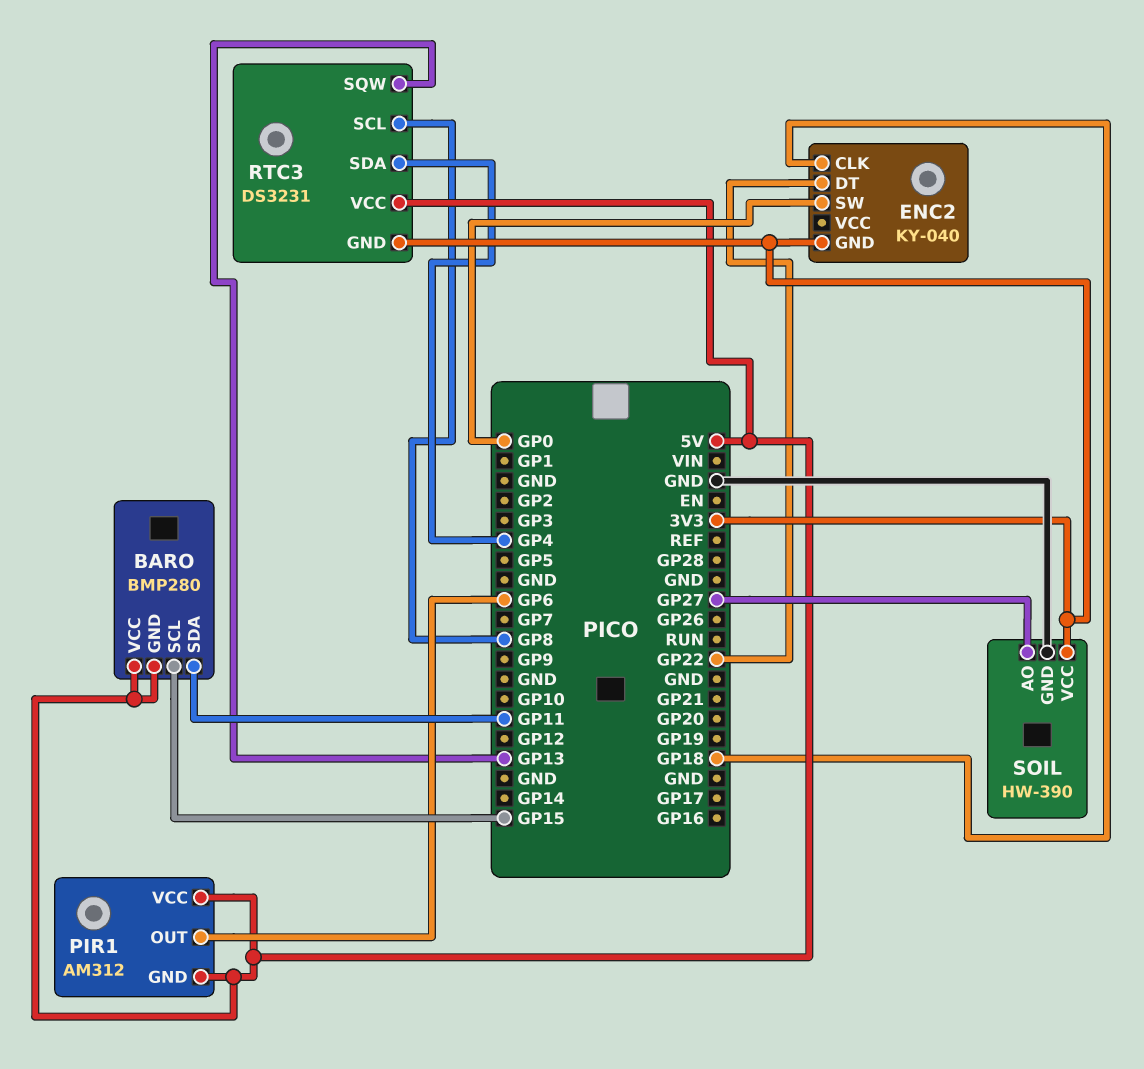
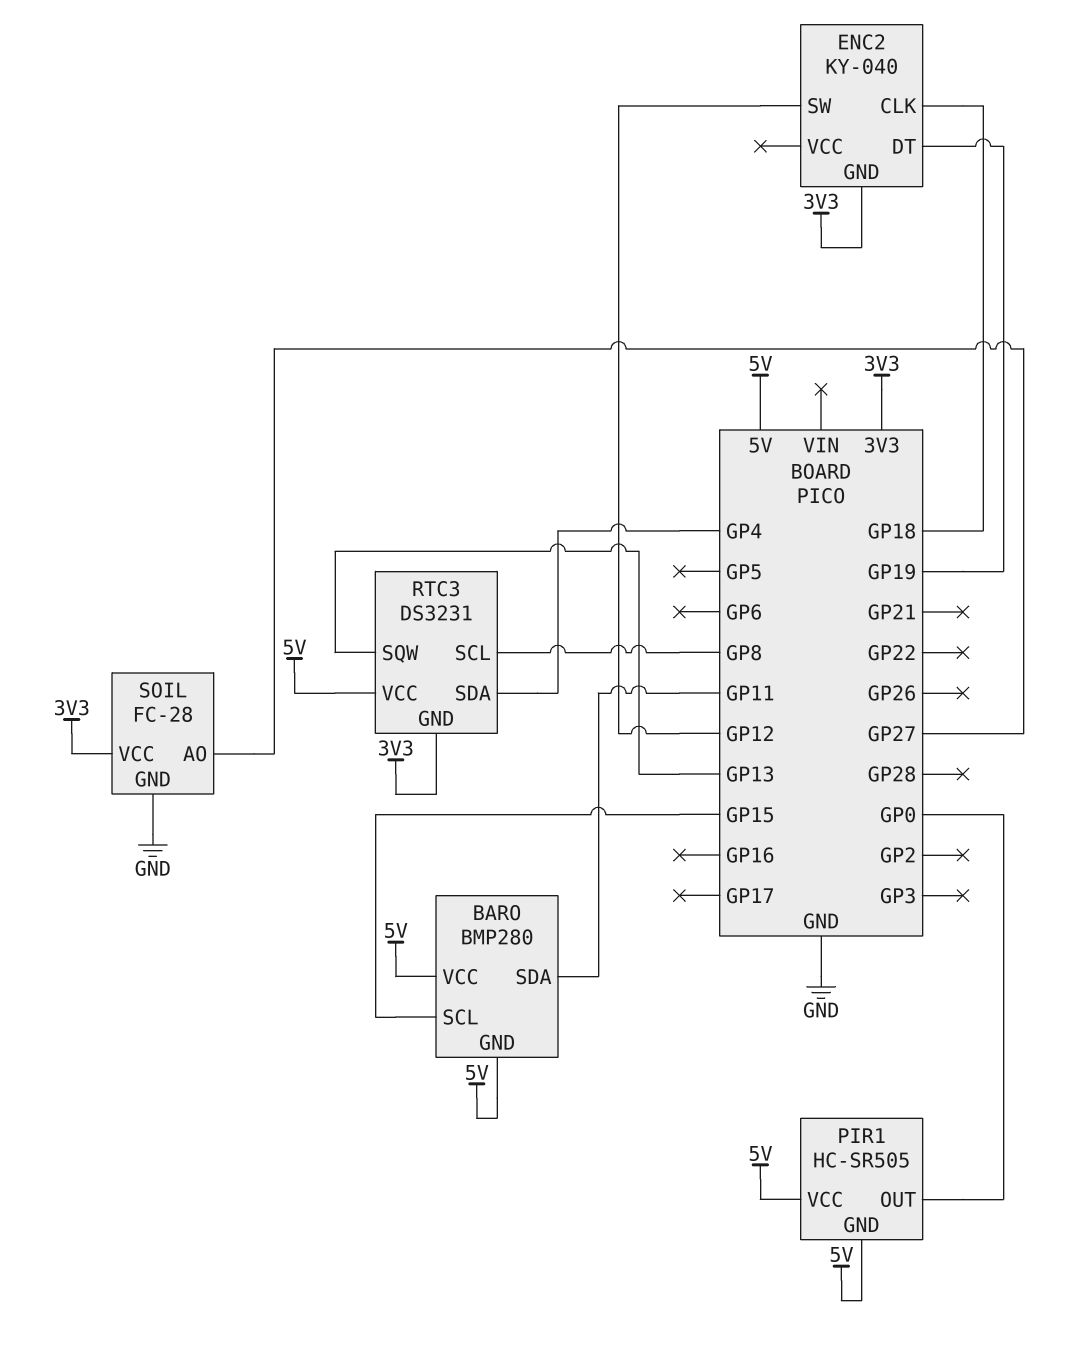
ENC2 pin DT: GP22 -> GP19
ENC2 pin SW: GP0 -> GP12
PIR1: AM312 -> HC-SR505
PIR1 pin OUT: GP6 -> GP0
SOIL: HW-390 -> FC-28

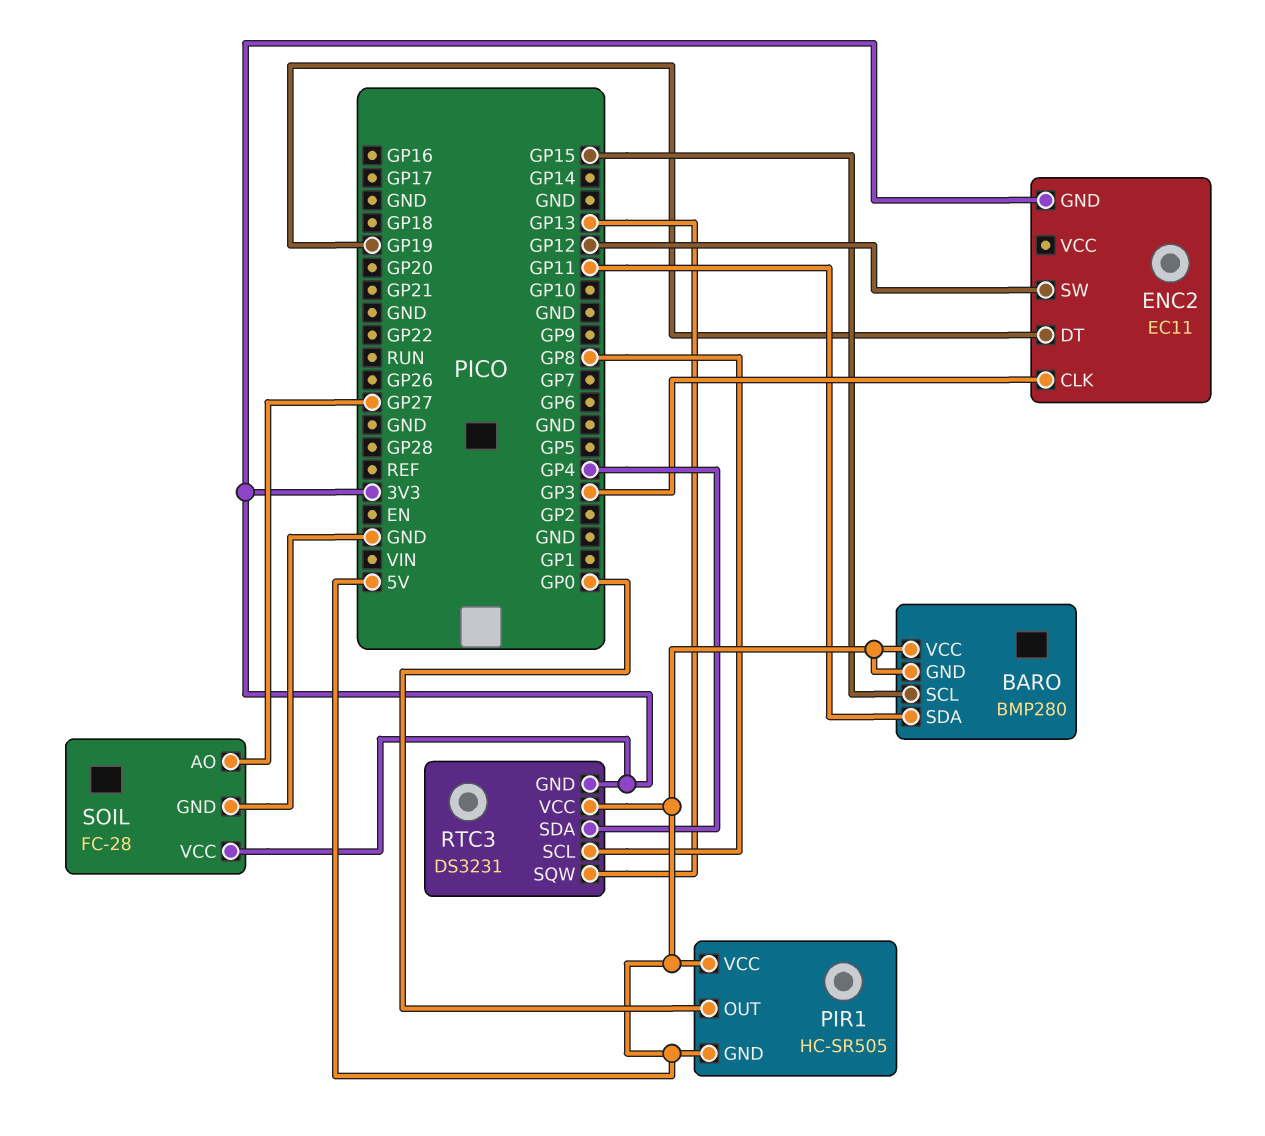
ENC2: KY-040 -> EC11
ENC2 pin CLK: GP18 -> GP3

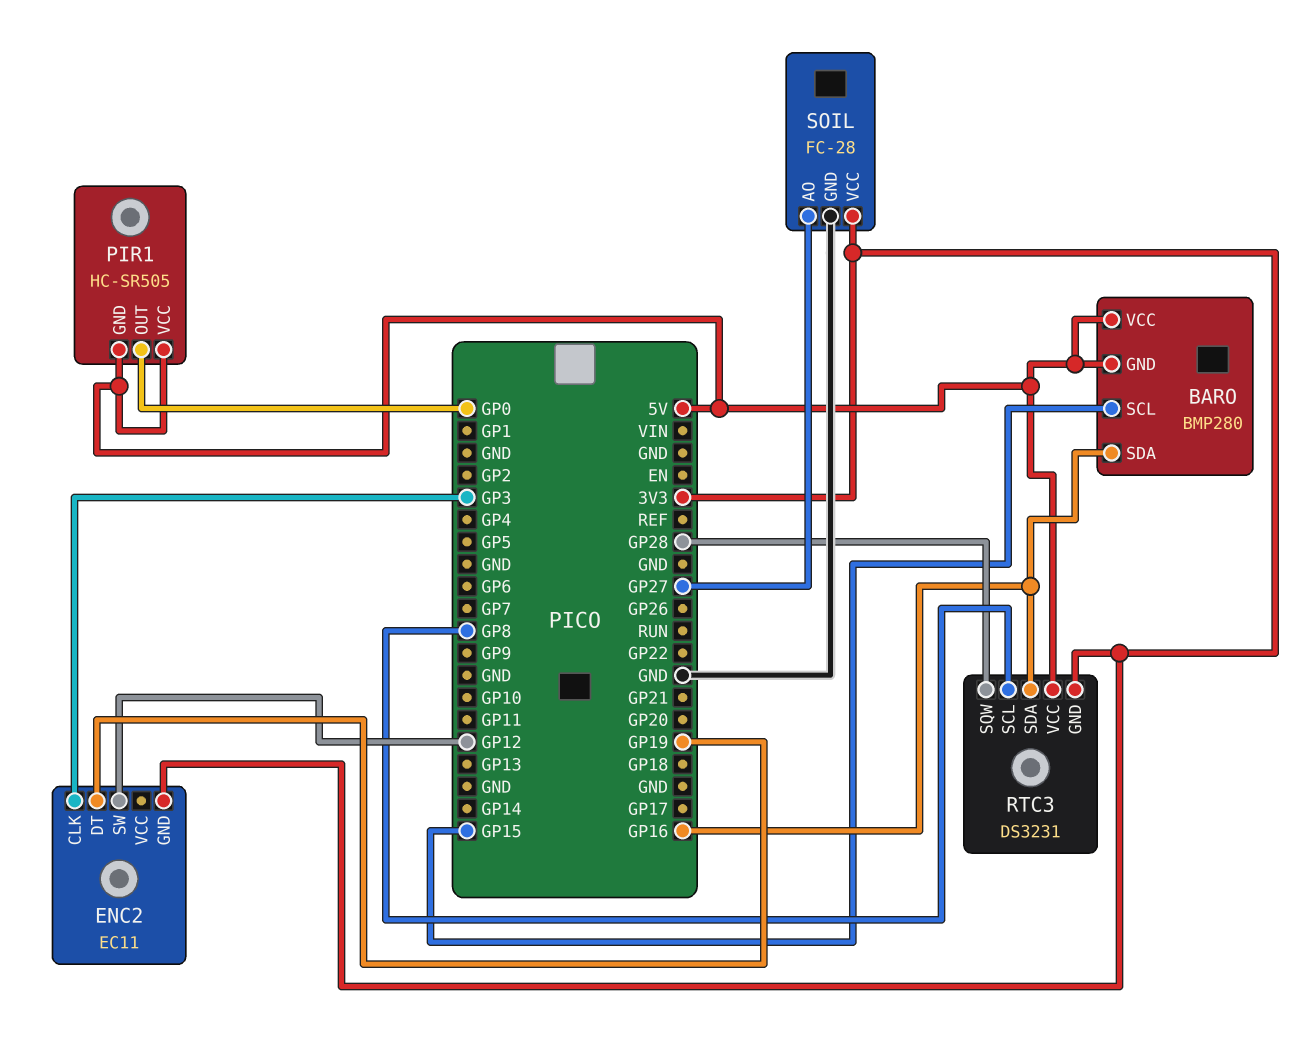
BARO pin SDA: GP11 -> GP16
RTC3 pin SDA: GP4 -> GP16
RTC3 pin SQW: GP13 -> GP28

